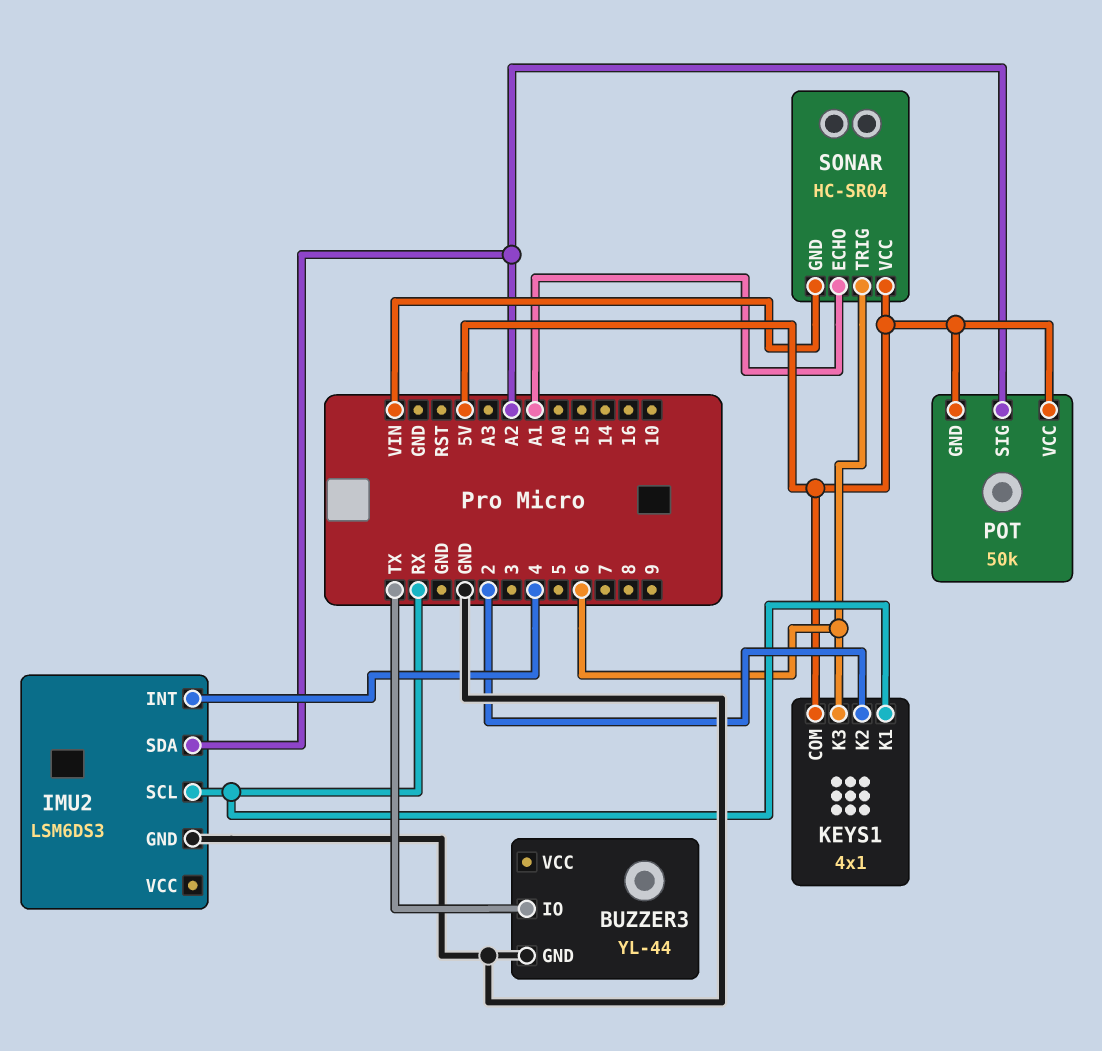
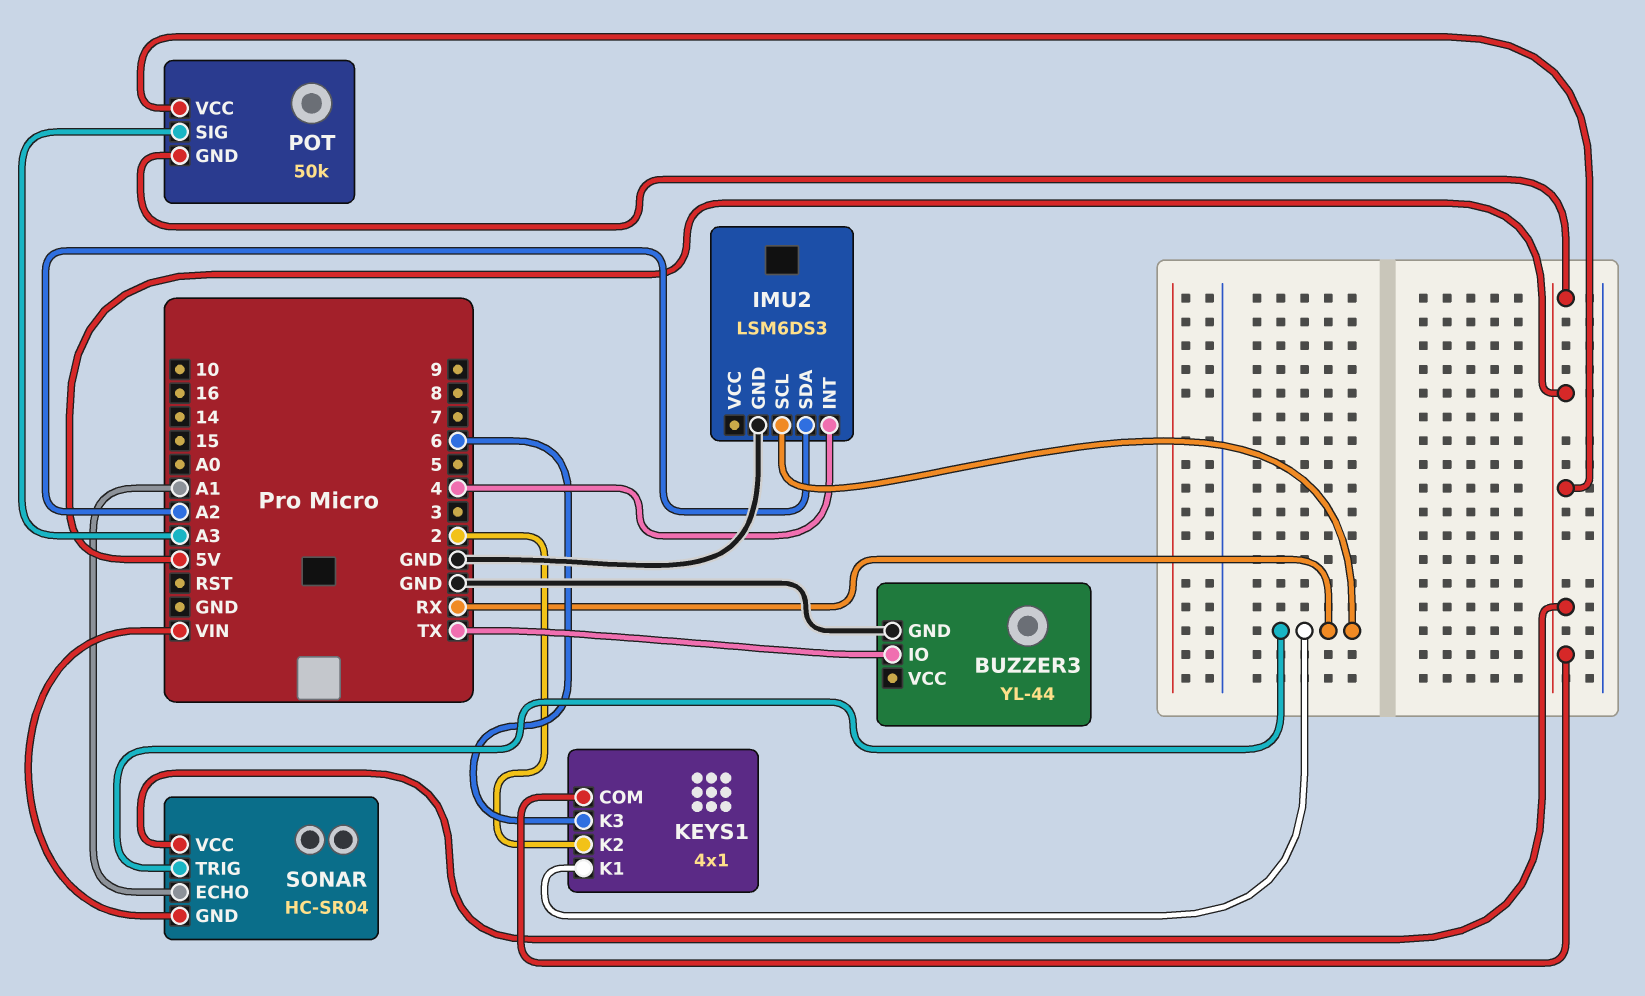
POT pin SIG: A2 -> A3
SONAR pin TRIG: 6 -> RX

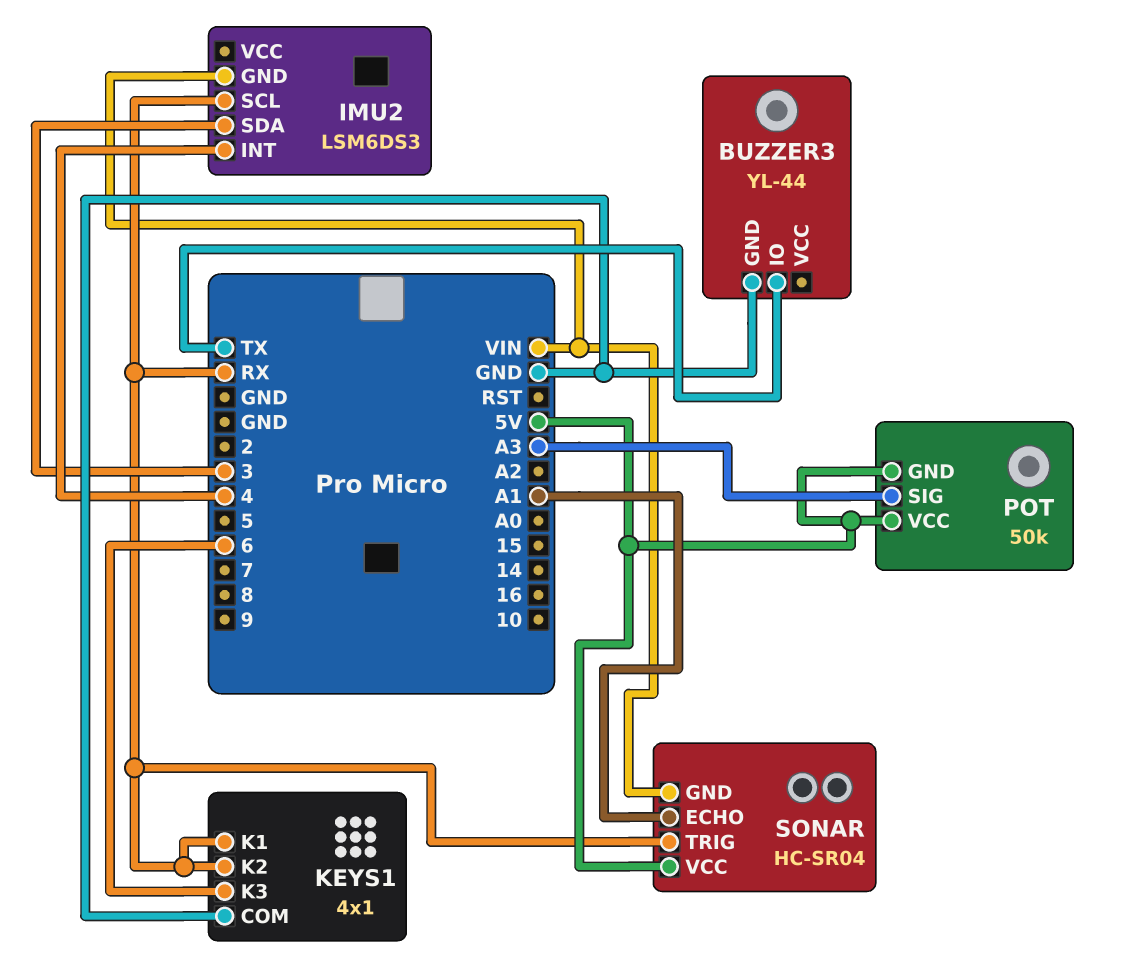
IMU2 pin GND: GND -> VIN
IMU2 pin SDA: A2 -> 3
KEYS1 pin COM: 5V -> GND
KEYS1 pin K2: 2 -> RX

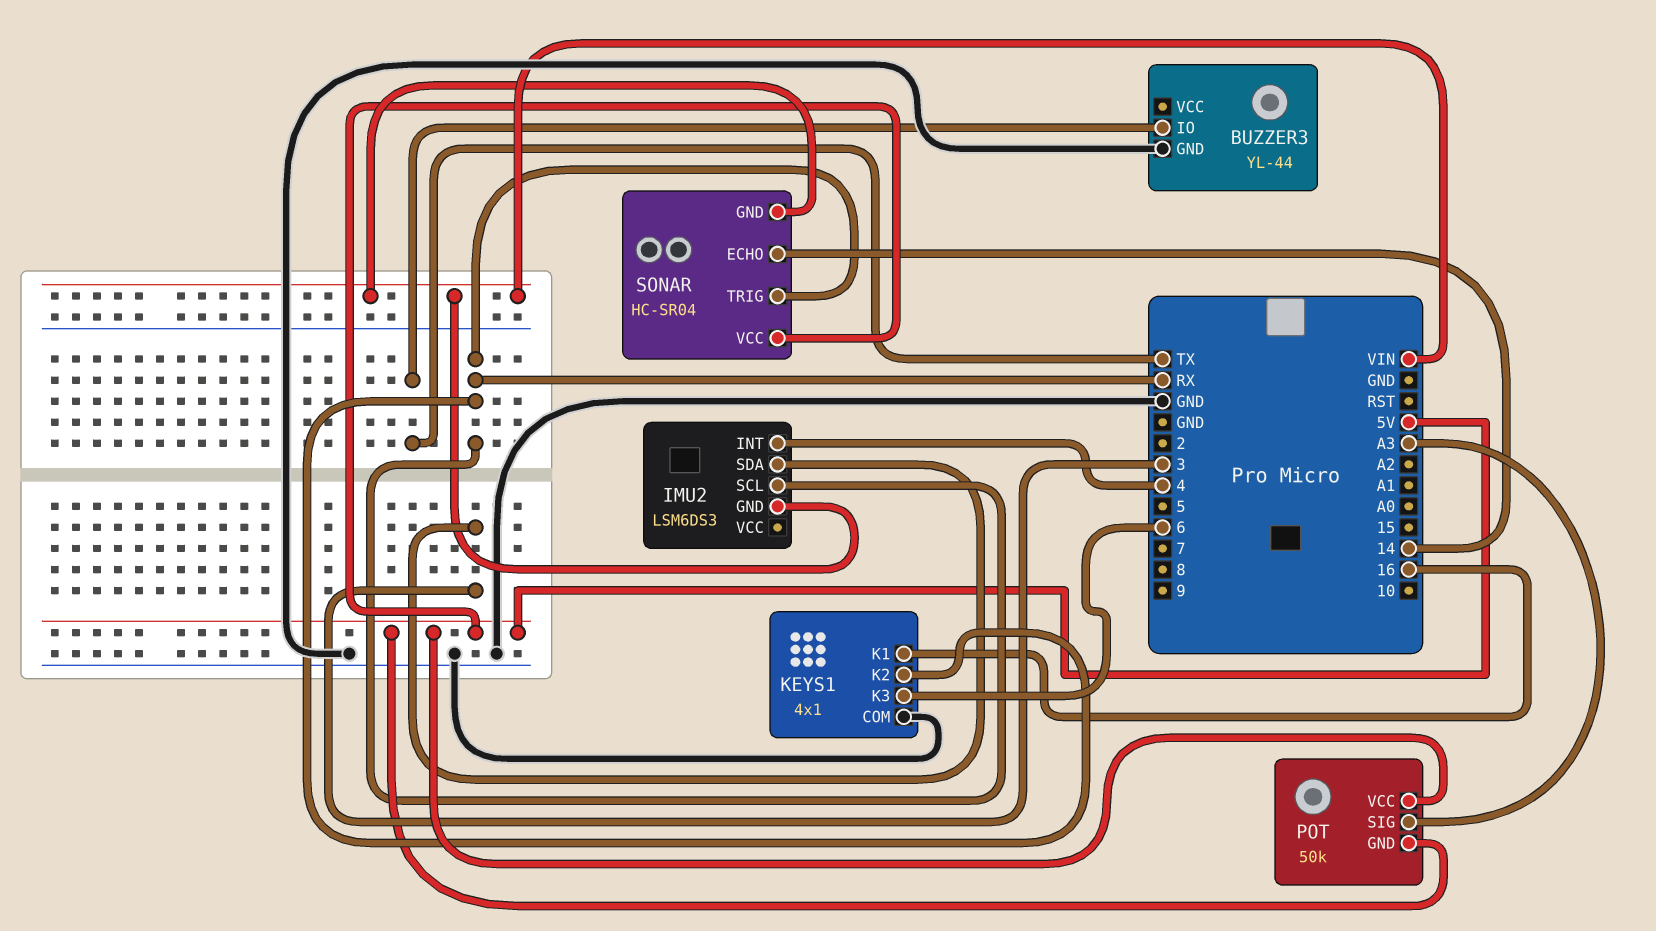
KEYS1 pin K1: RX -> 16
SONAR pin ECHO: A1 -> 14

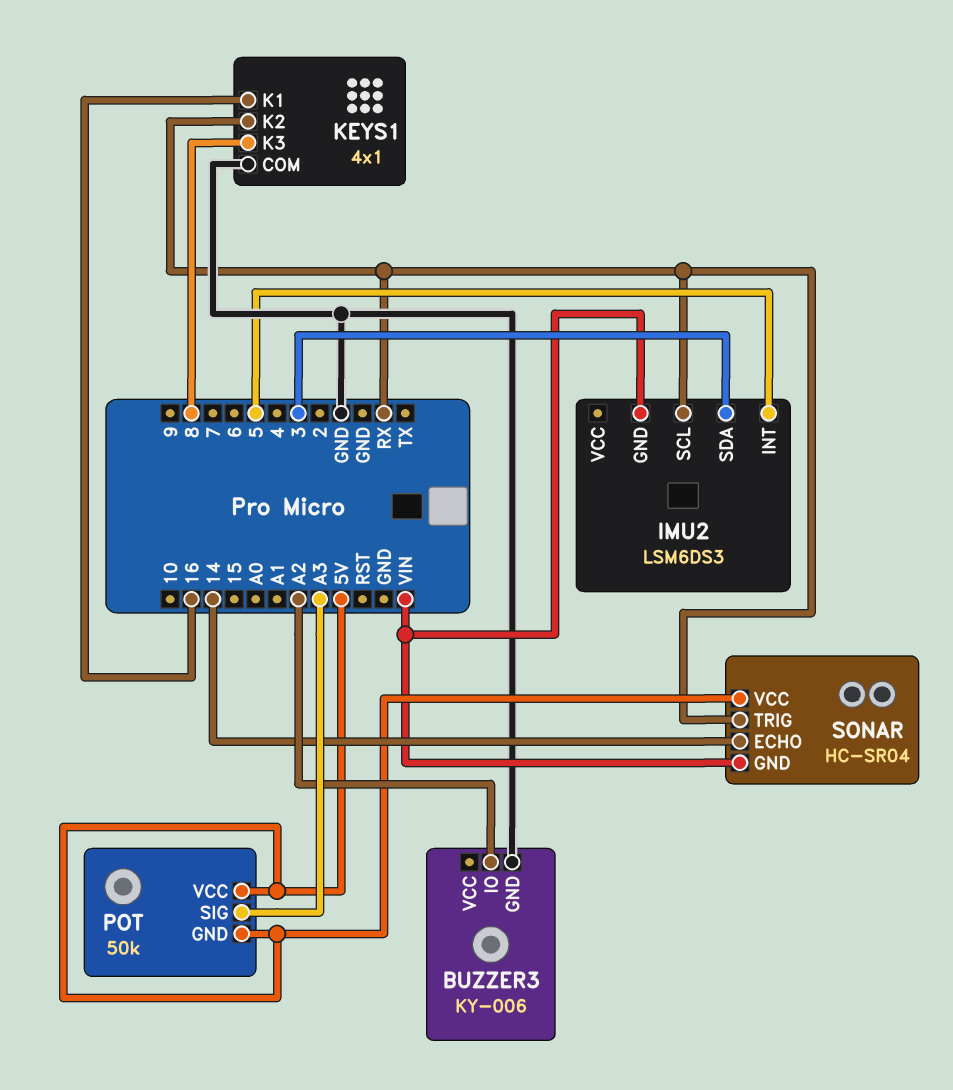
BUZZER3: YL-44 -> KY-006
BUZZER3 pin IO: TX -> A2
IMU2 pin INT: 4 -> 5
KEYS1 pin K3: 6 -> 8

